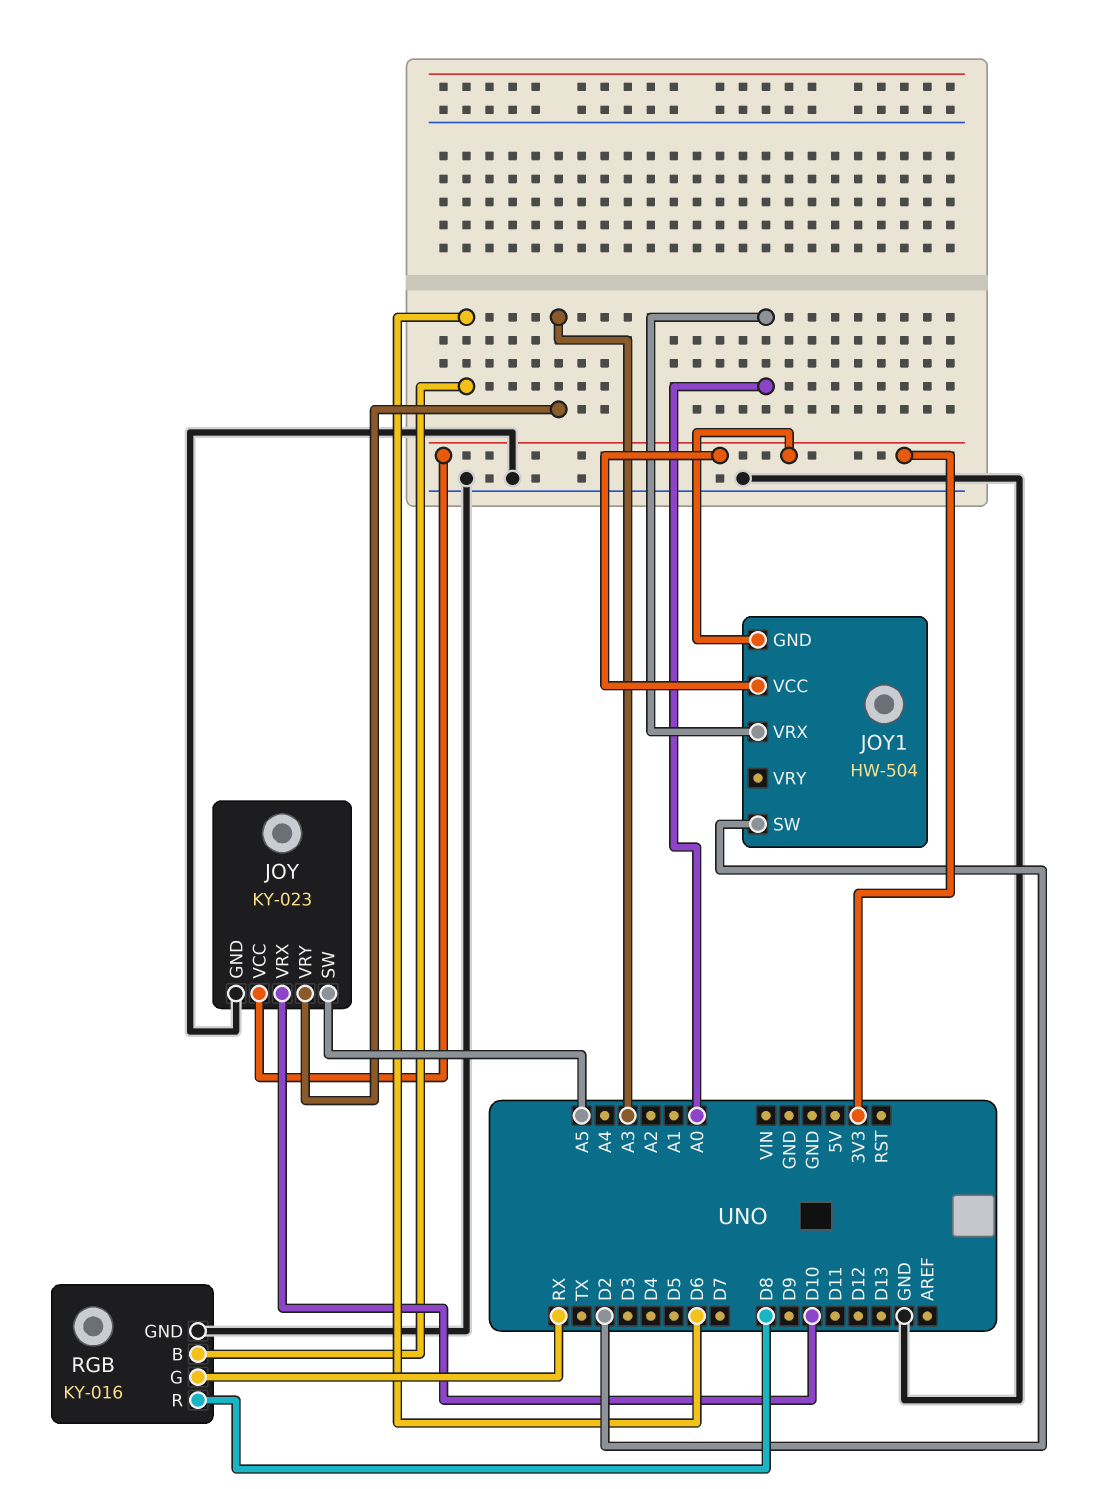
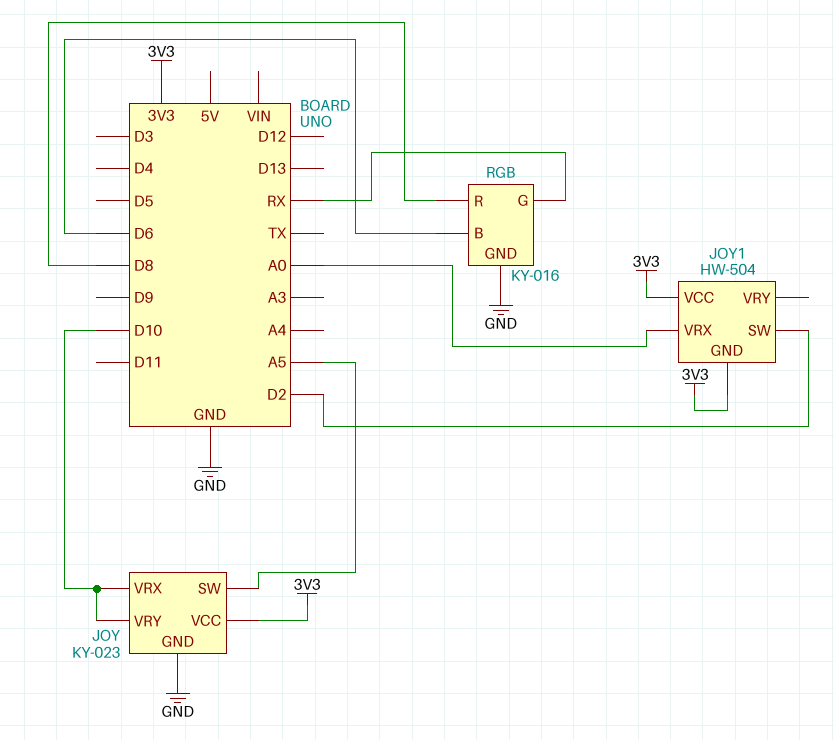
JOY pin VRY: A3 -> D10

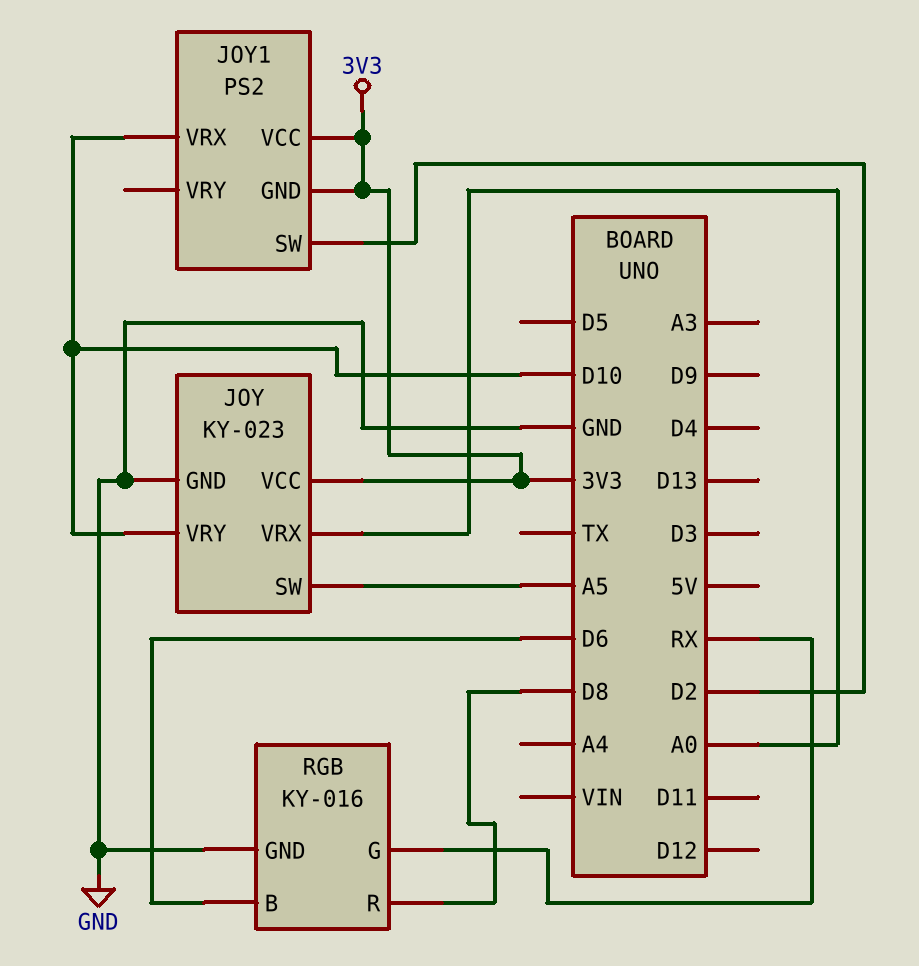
JOY pin VRX: D10 -> A0
JOY1: HW-504 -> PS2
JOY1 pin VRX: A0 -> D10

